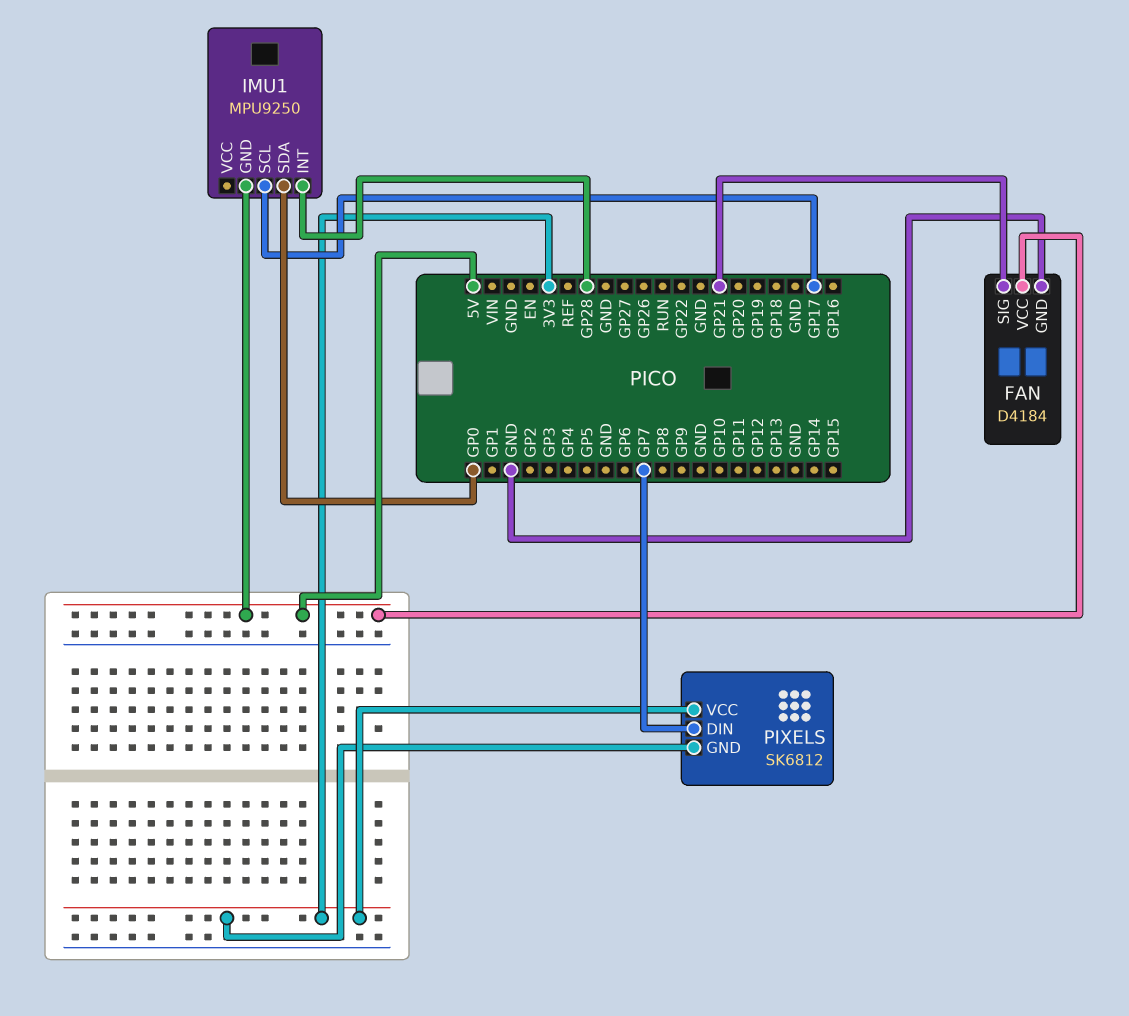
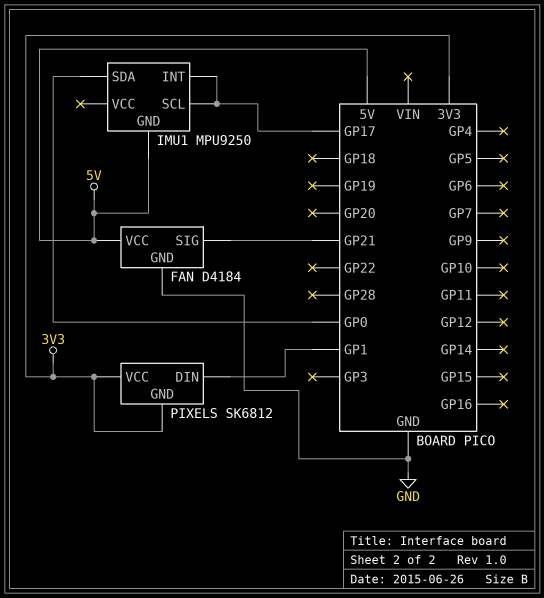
IMU1 pin INT: GP28 -> GP17
PIXELS pin DIN: GP7 -> GP1

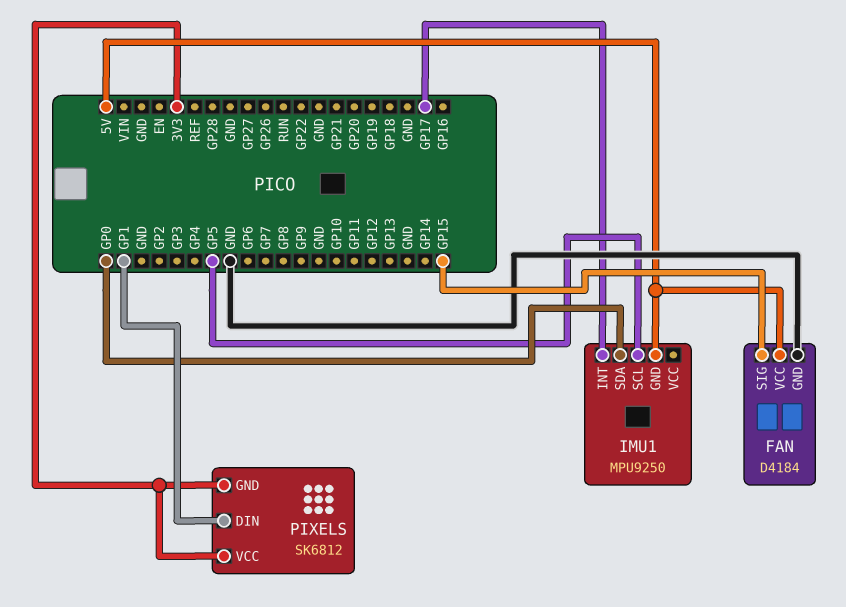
FAN pin SIG: GP21 -> GP15
IMU1 pin SCL: GP17 -> GP5

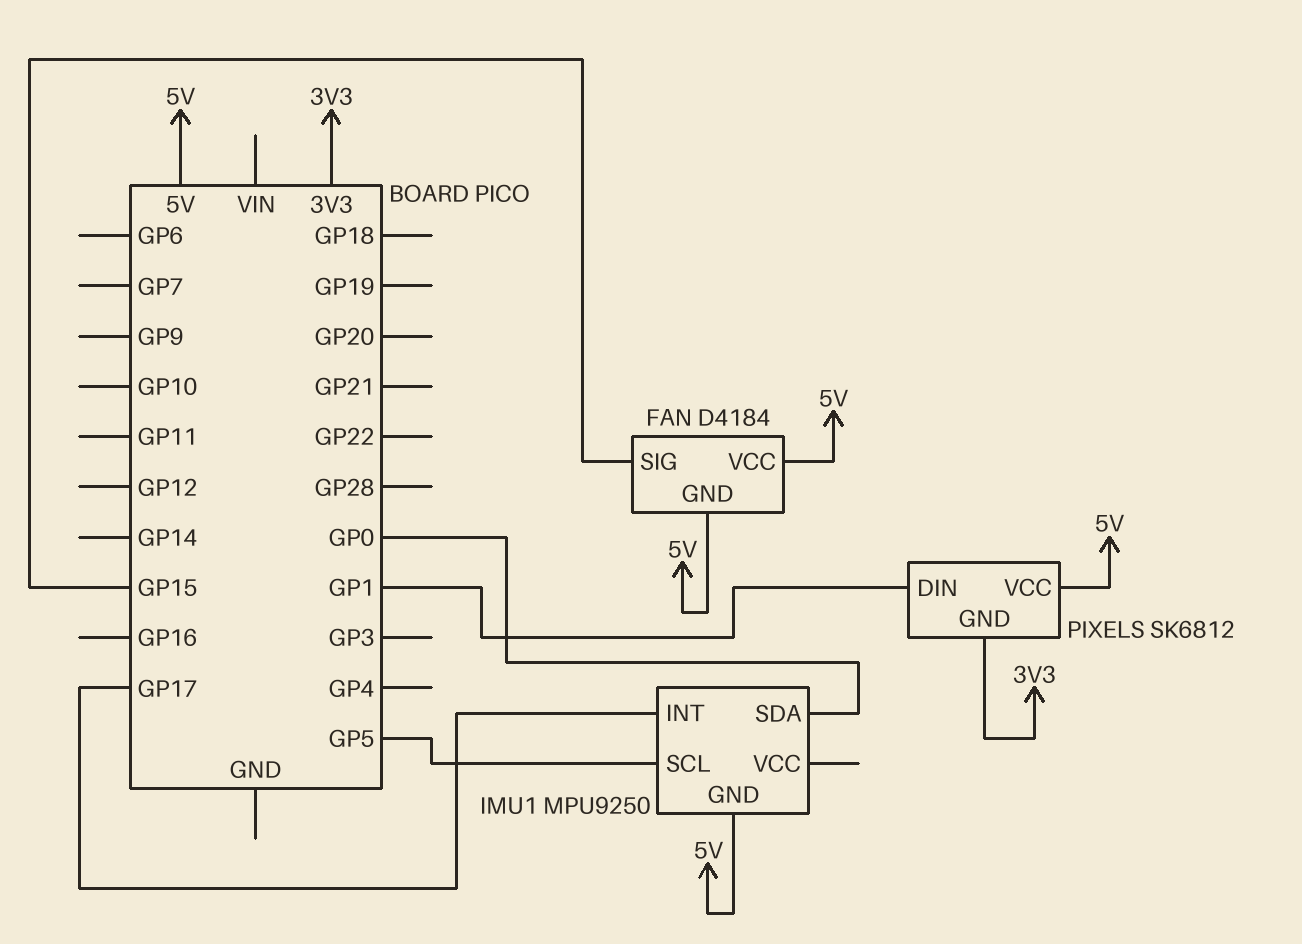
FAN pin GND: GND -> 5V
PIXELS pin VCC: 3V3 -> 5V

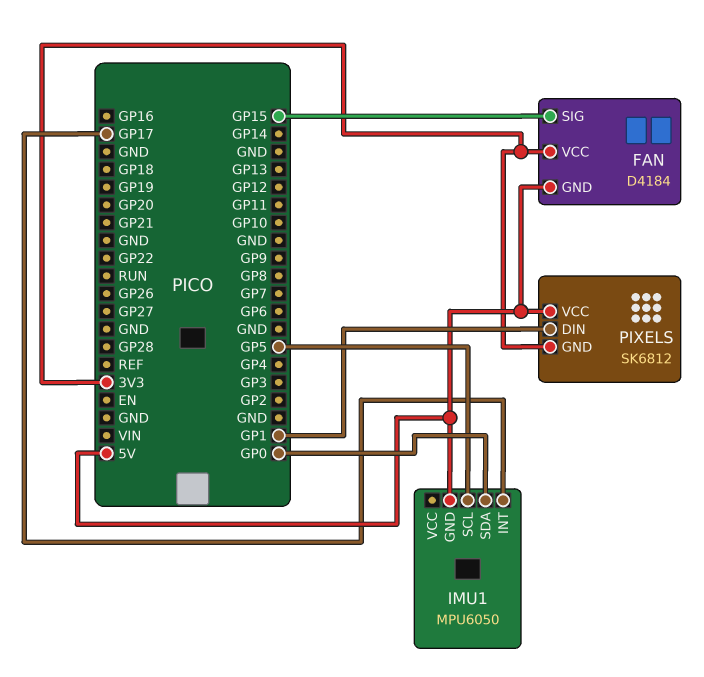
FAN pin VCC: 5V -> 3V3
IMU1: MPU9250 -> MPU6050

